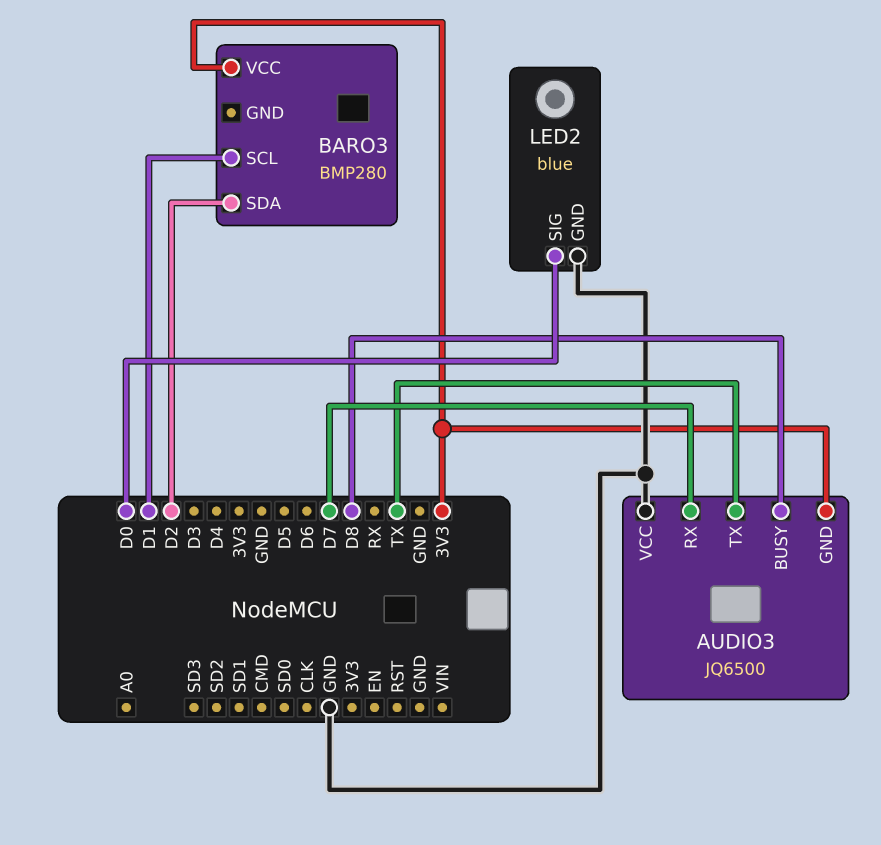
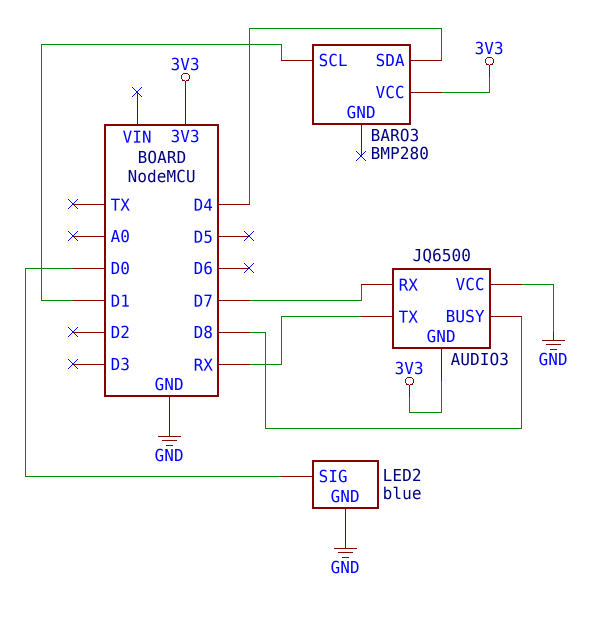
AUDIO3 pin TX: TX -> RX
BARO3 pin SDA: D2 -> D4

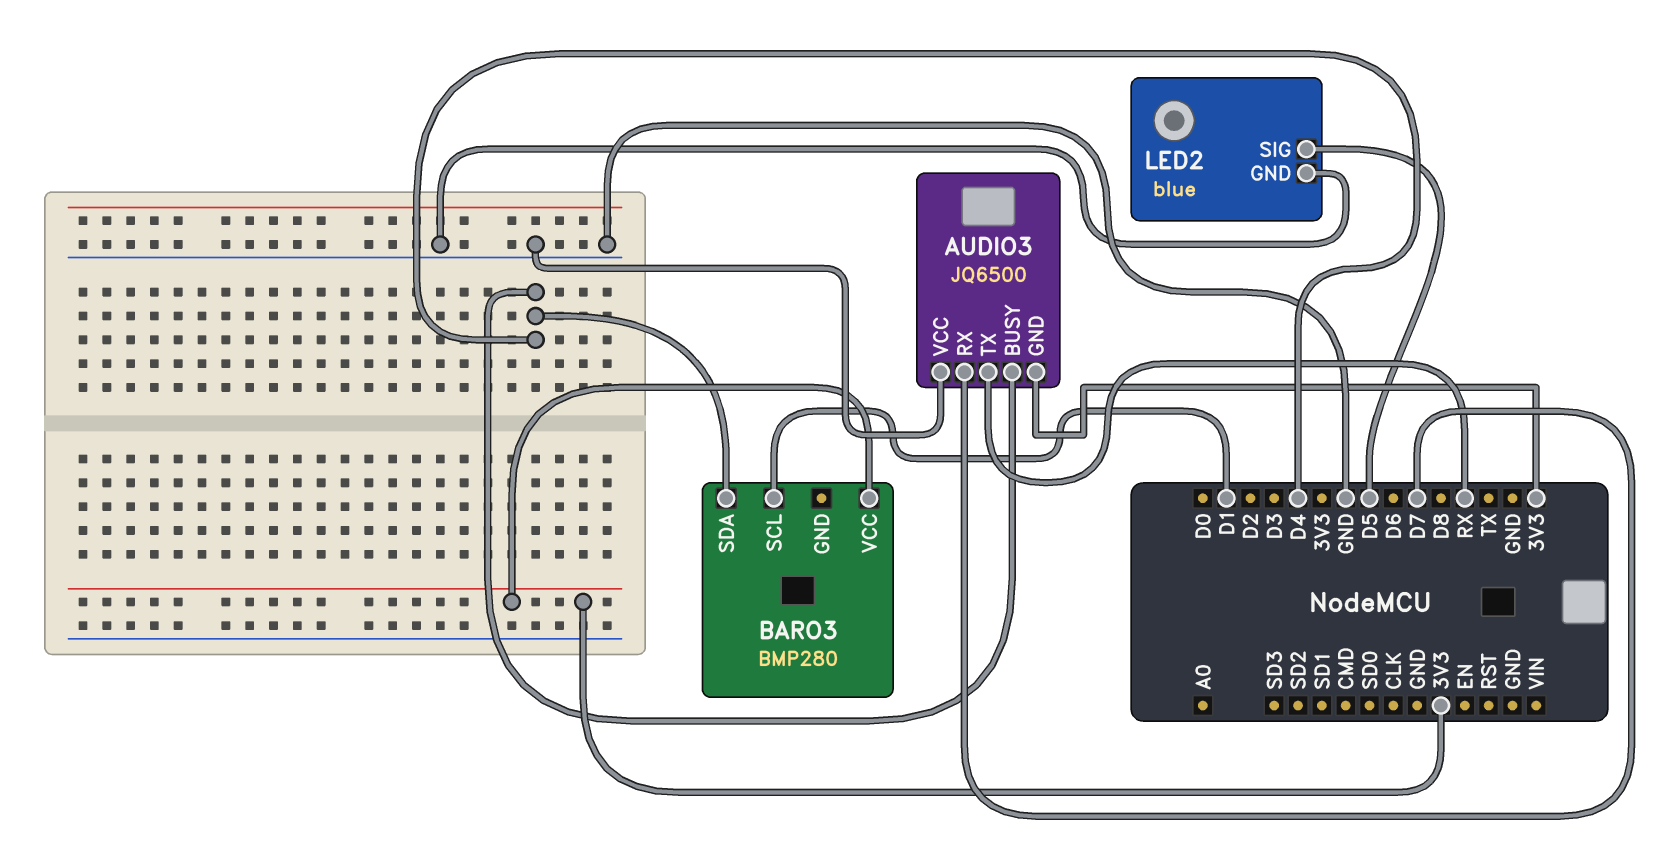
AUDIO3 pin BUSY: D8 -> D4
LED2 pin SIG: D0 -> D5

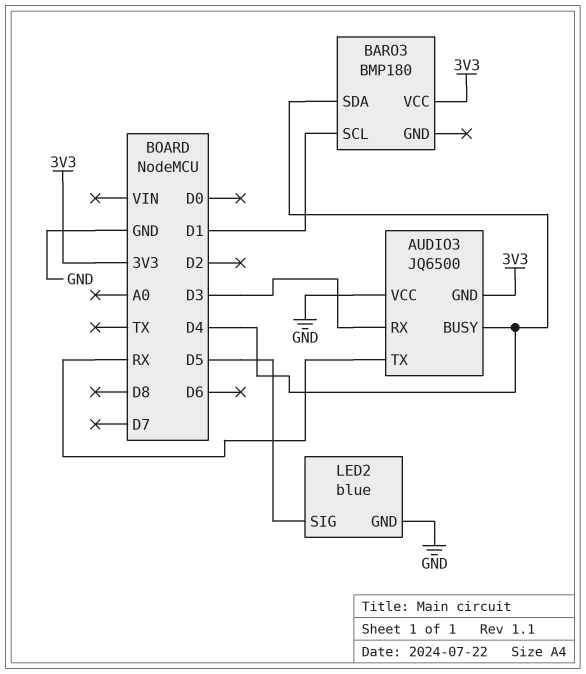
AUDIO3 pin RX: D7 -> D3
BARO3: BMP280 -> BMP180

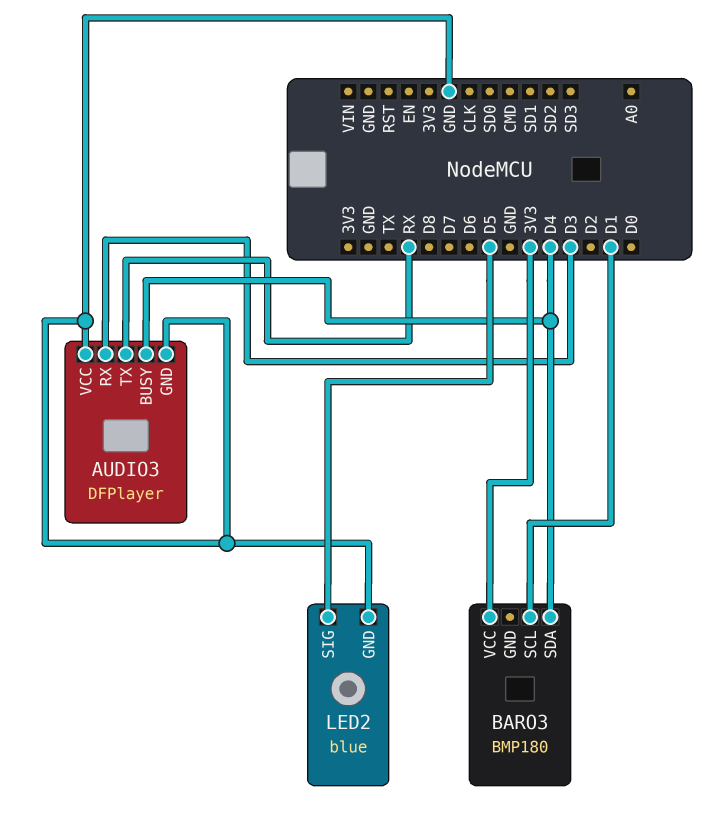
AUDIO3: JQ6500 -> DFPlayer
AUDIO3 pin GND: 3V3 -> GND

